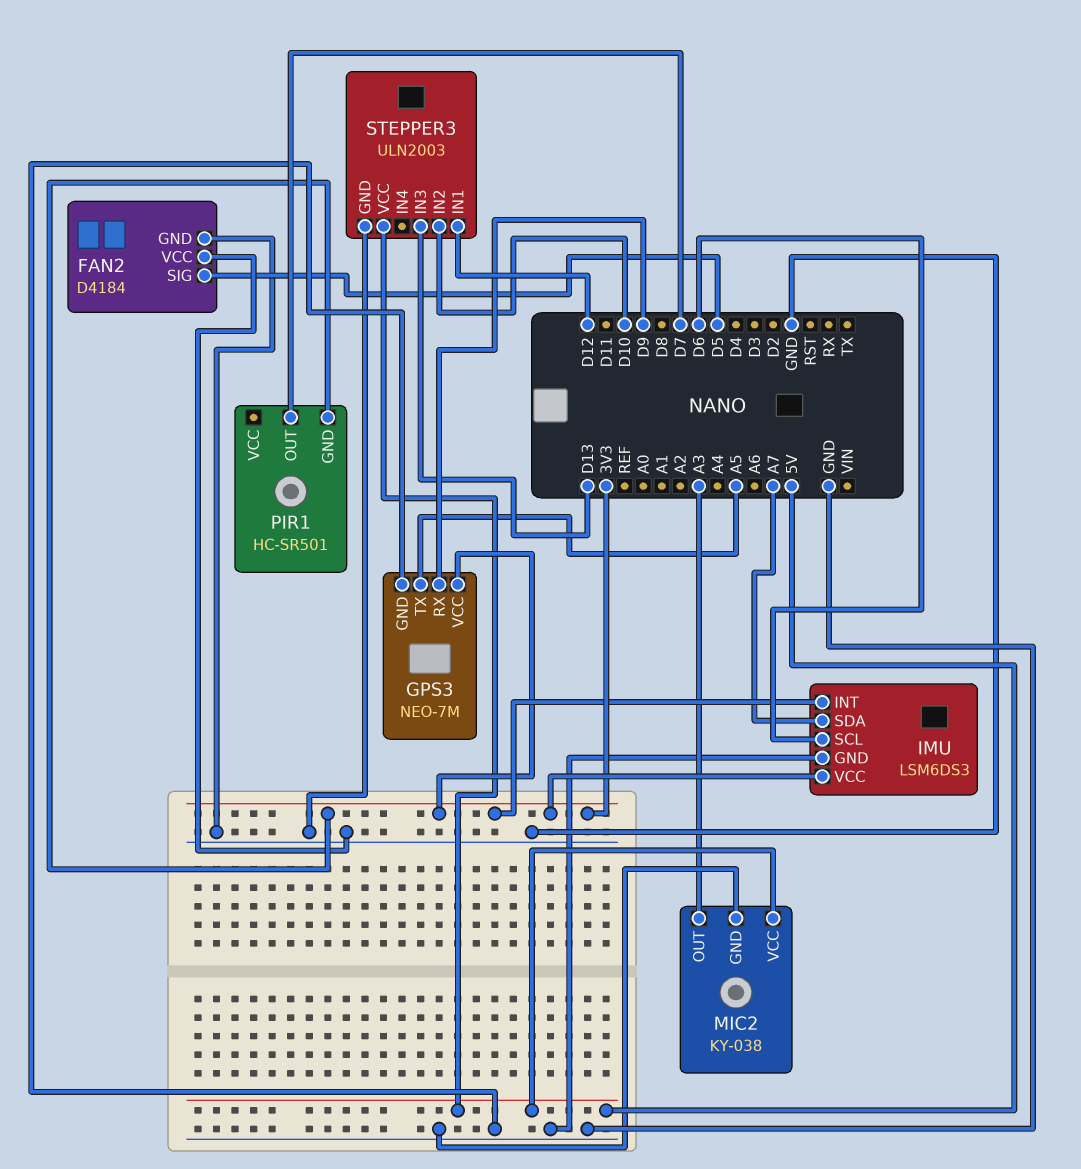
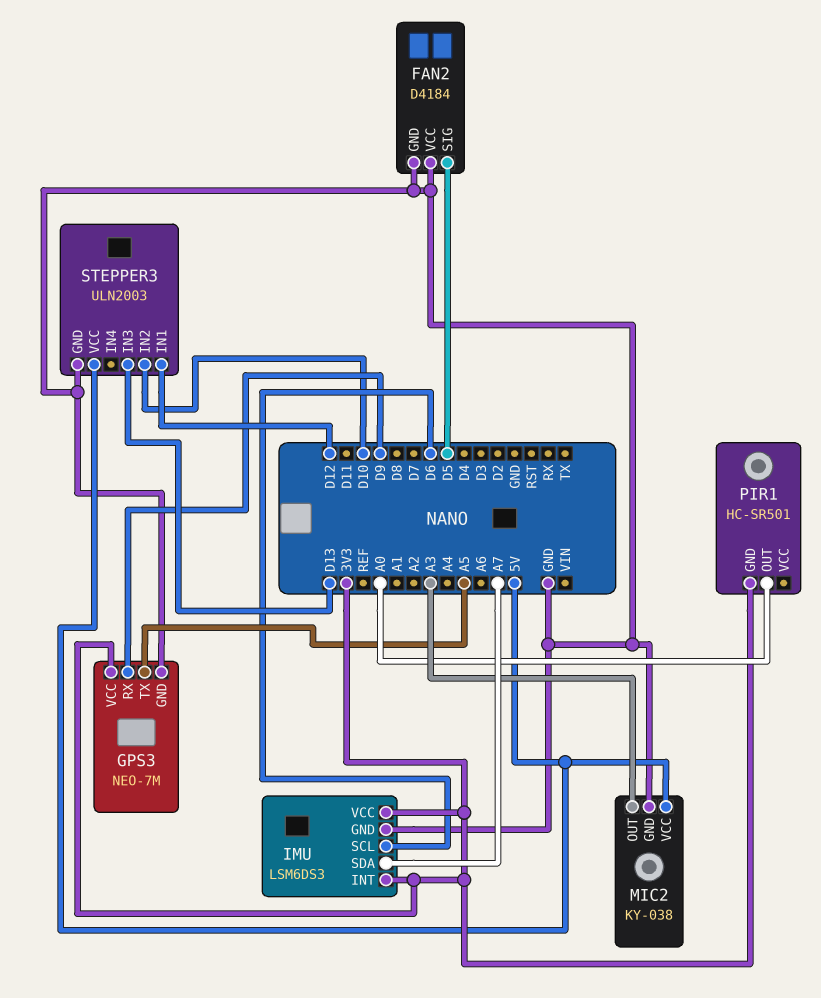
PIR1 pin OUT: D7 -> A0

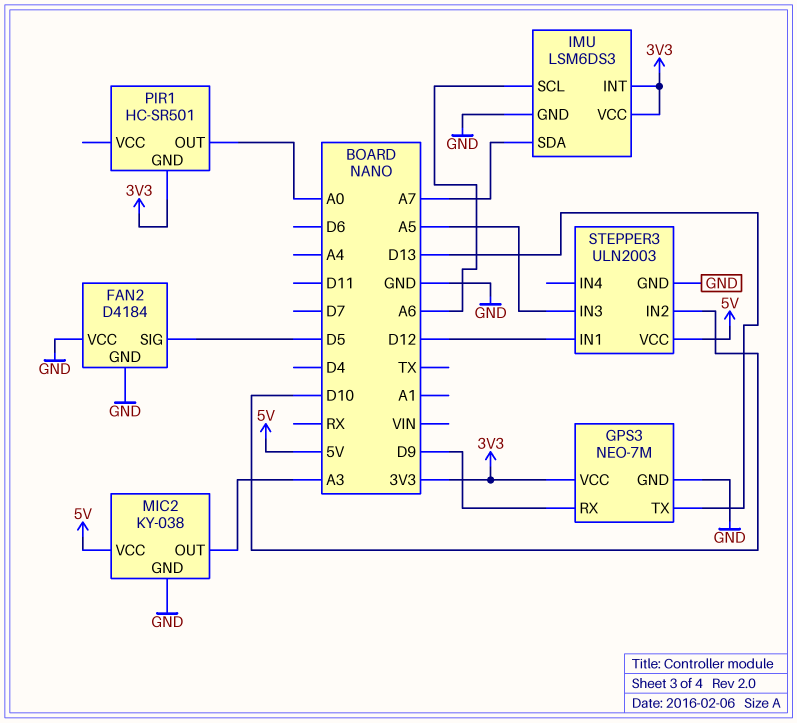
GPS3 pin TX: A5 -> D13
IMU pin SCL: D6 -> A6
STEPPER3 pin IN3: D13 -> A5

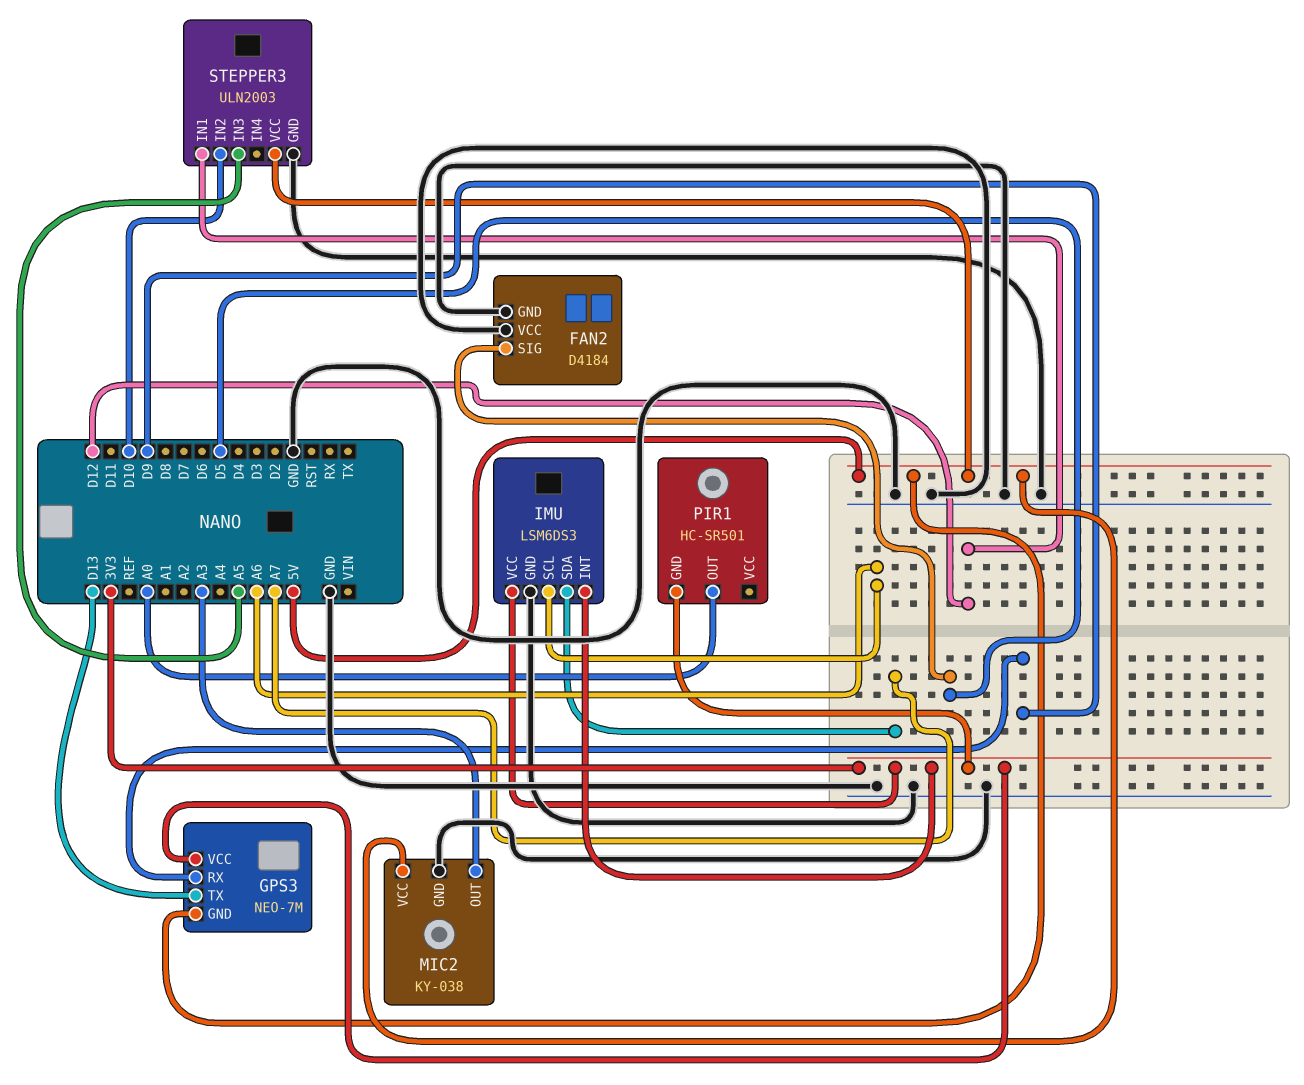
GPS3 pin GND: GND -> 5V

